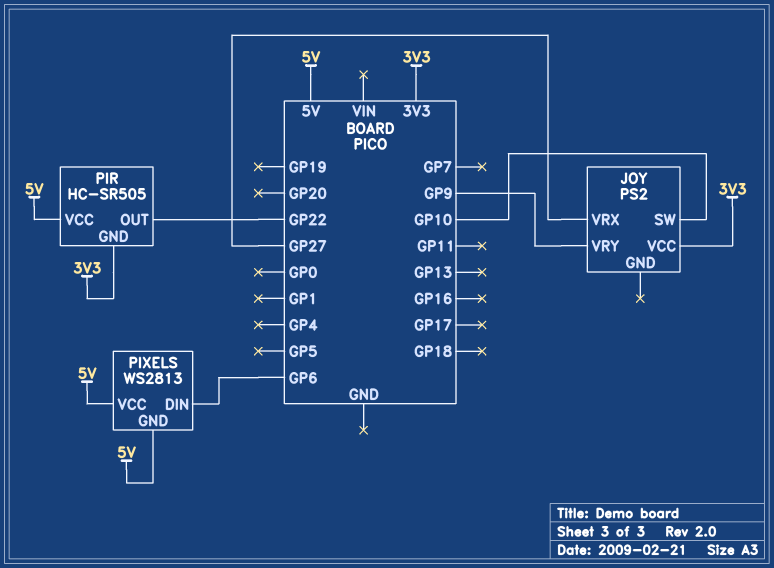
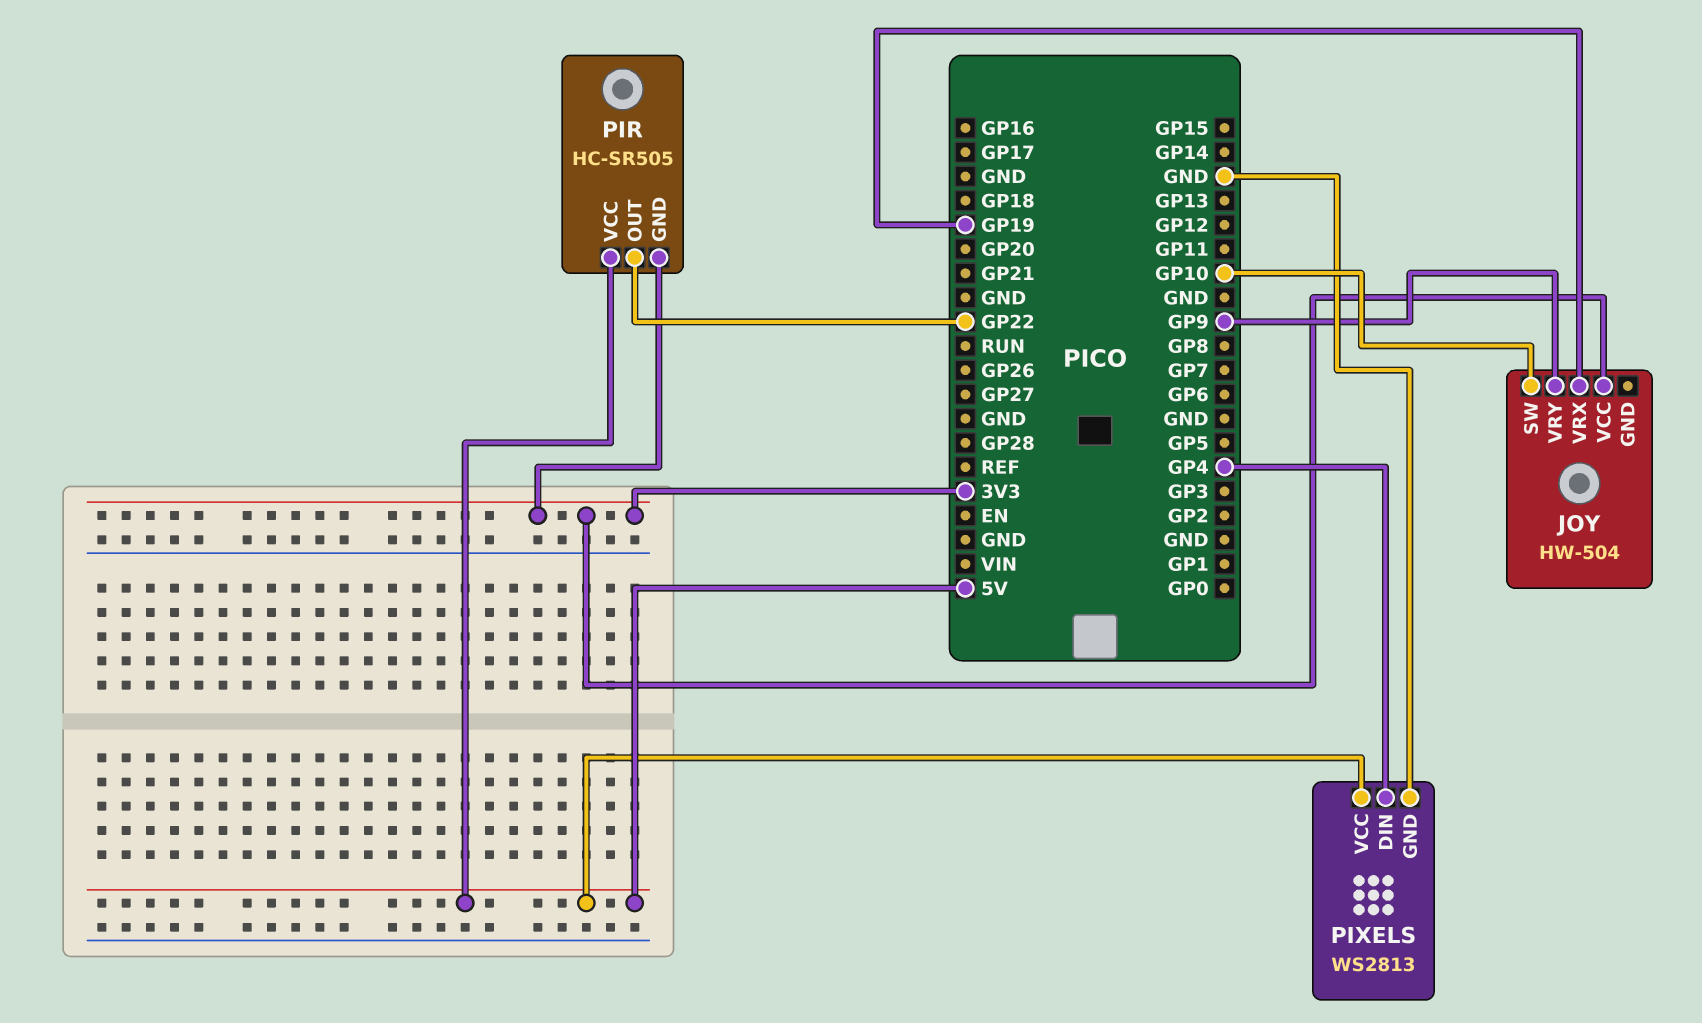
JOY: PS2 -> HW-504
JOY pin VRX: GP27 -> GP19
PIXELS pin DIN: GP6 -> GP4
PIXELS pin GND: 5V -> GND

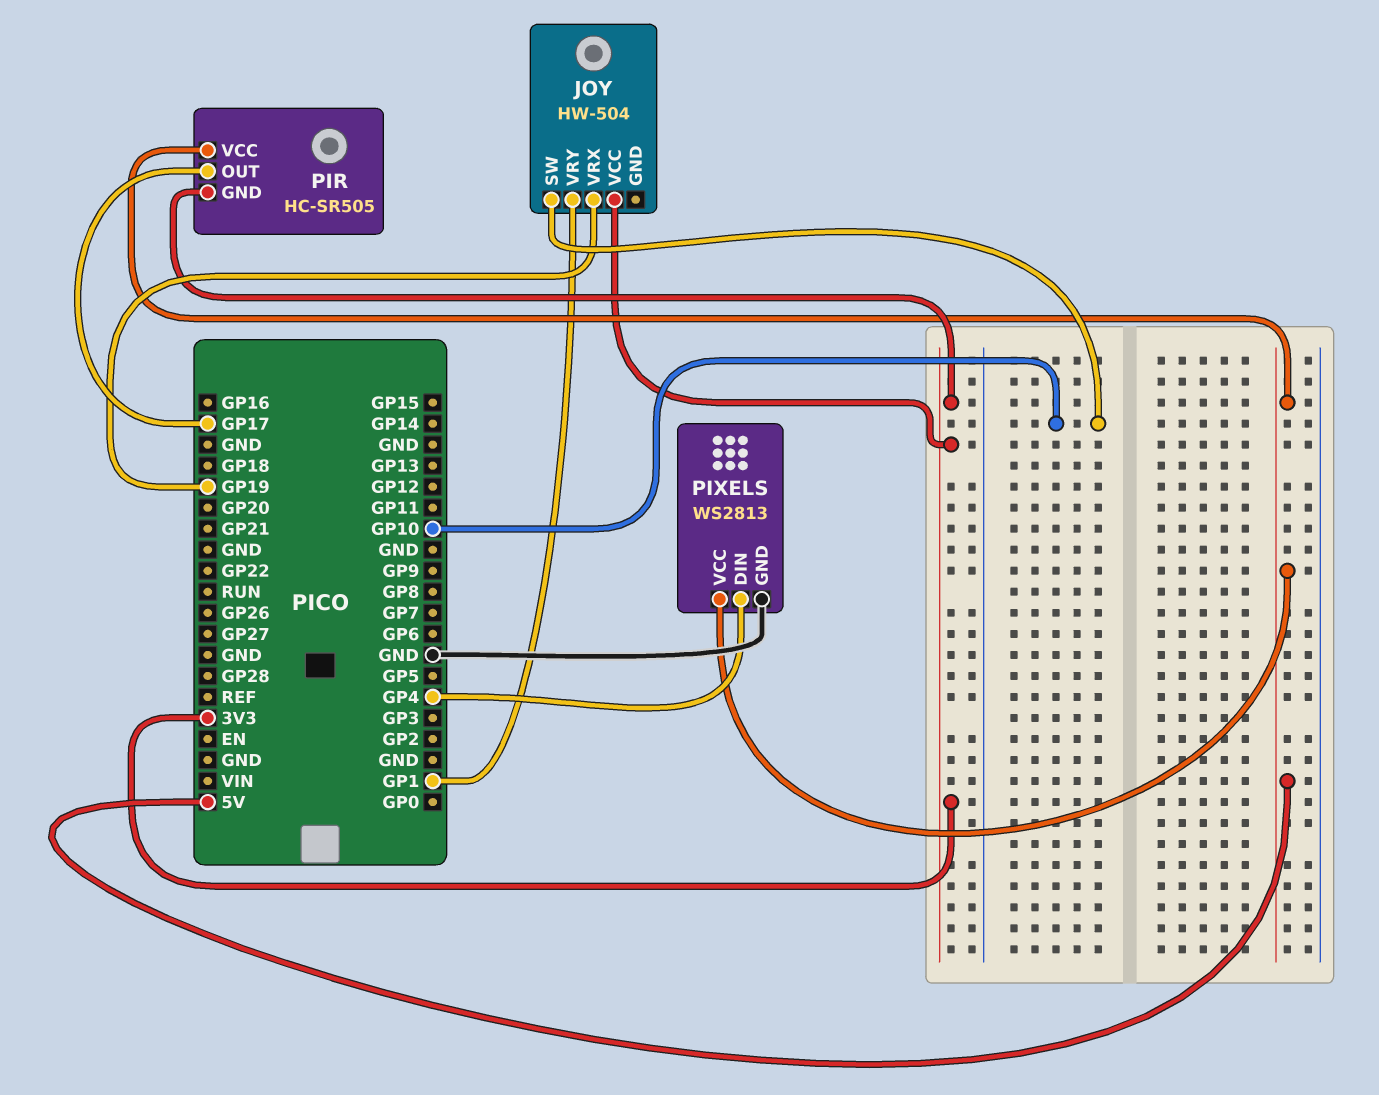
JOY pin VRY: GP9 -> GP1
PIR pin OUT: GP22 -> GP17

